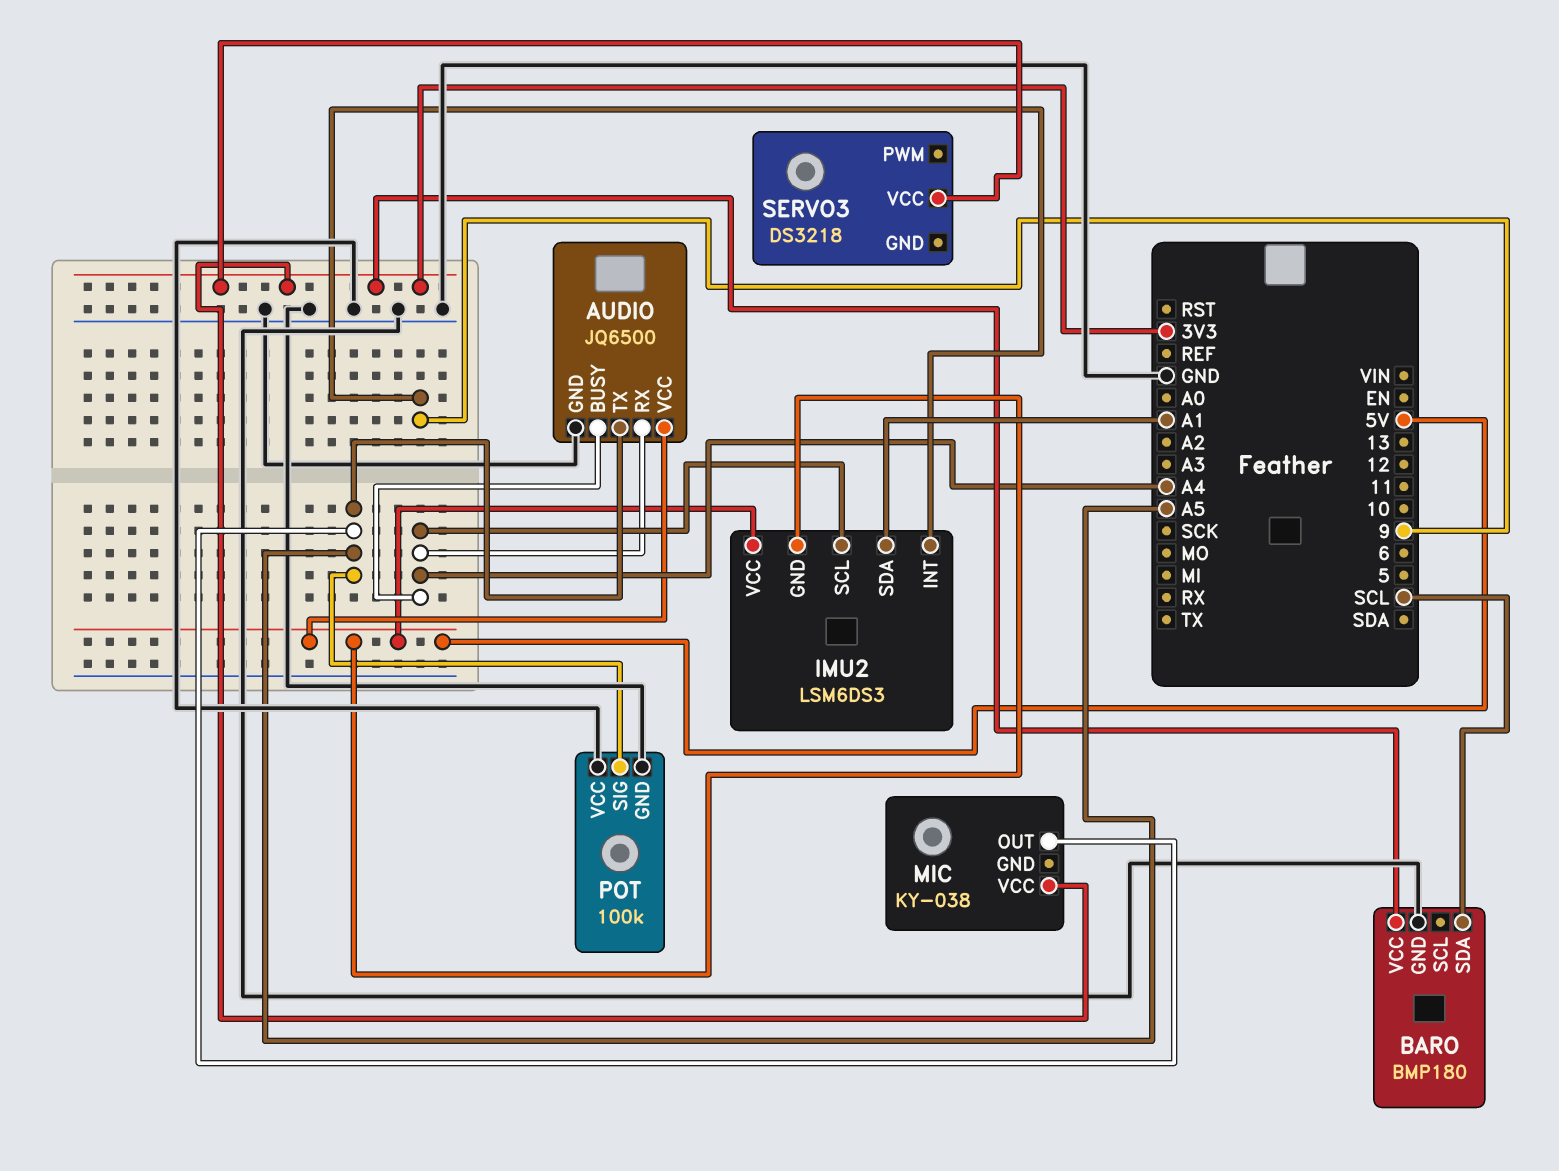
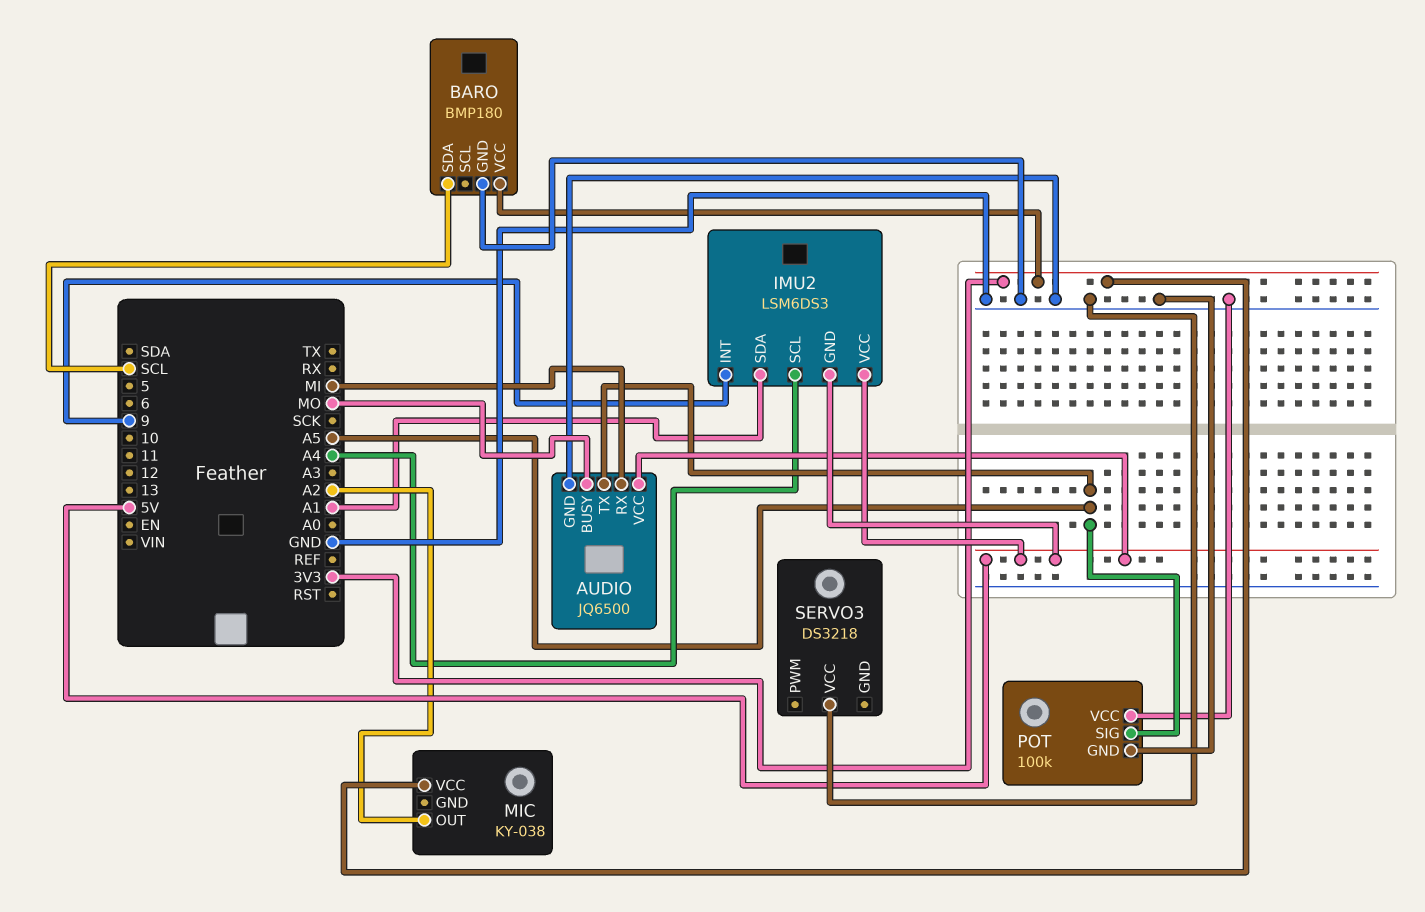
AUDIO pin BUSY: A4 -> MO
AUDIO pin RX: A4 -> MI
MIC pin OUT: A5 -> A2
SERVO3 pin VCC: 3V3 -> GND

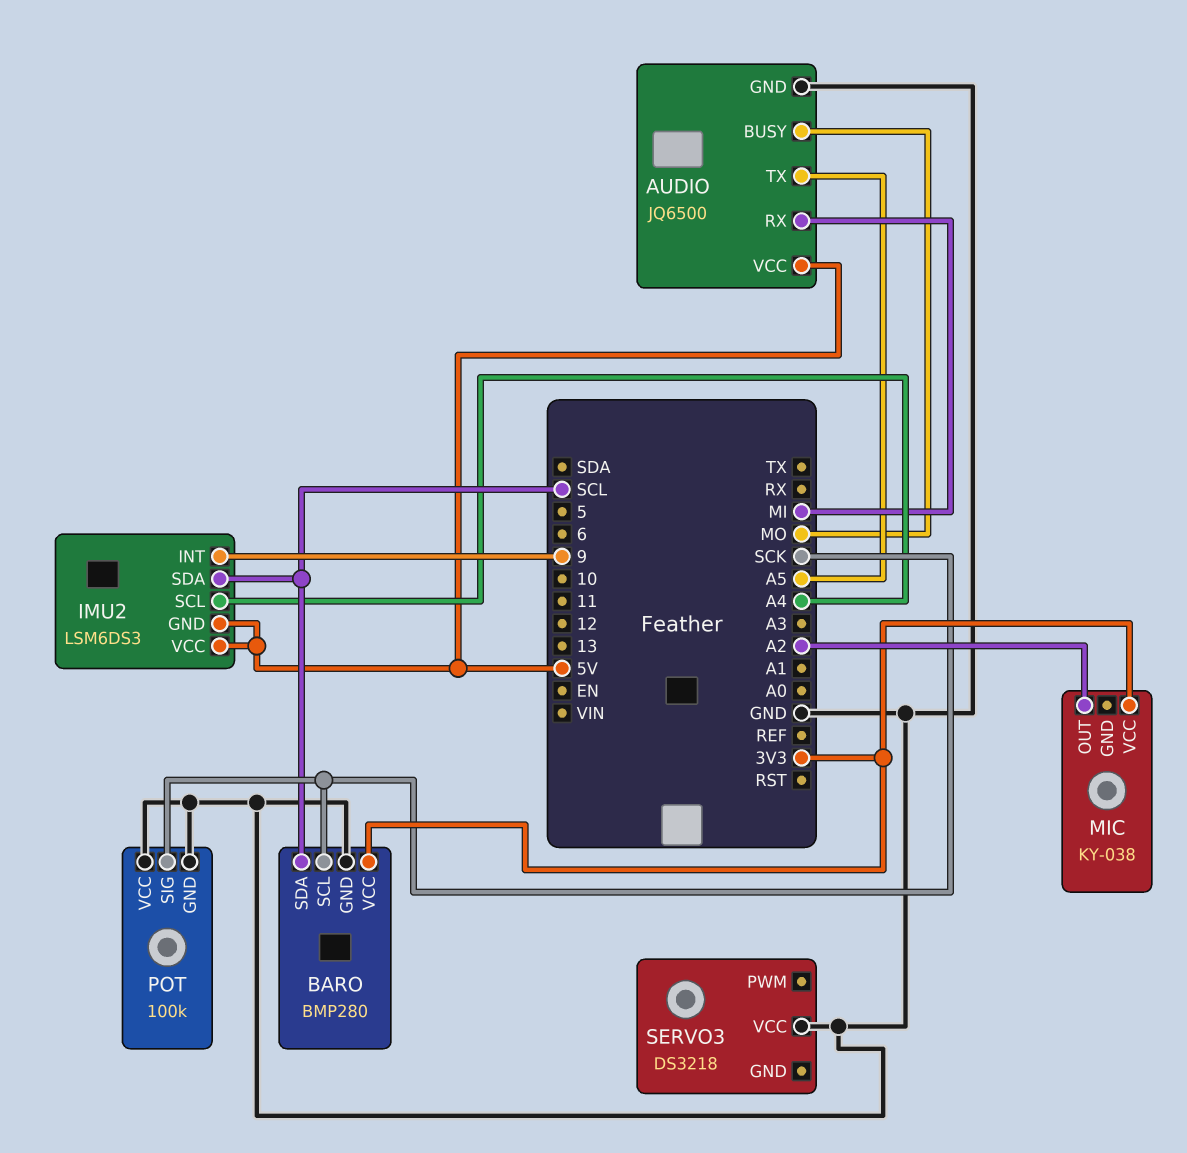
BARO: BMP180 -> BMP280
BARO pin SCL: none -> SCK
IMU2 pin SDA: A1 -> SCL
POT pin SIG: A5 -> SCK

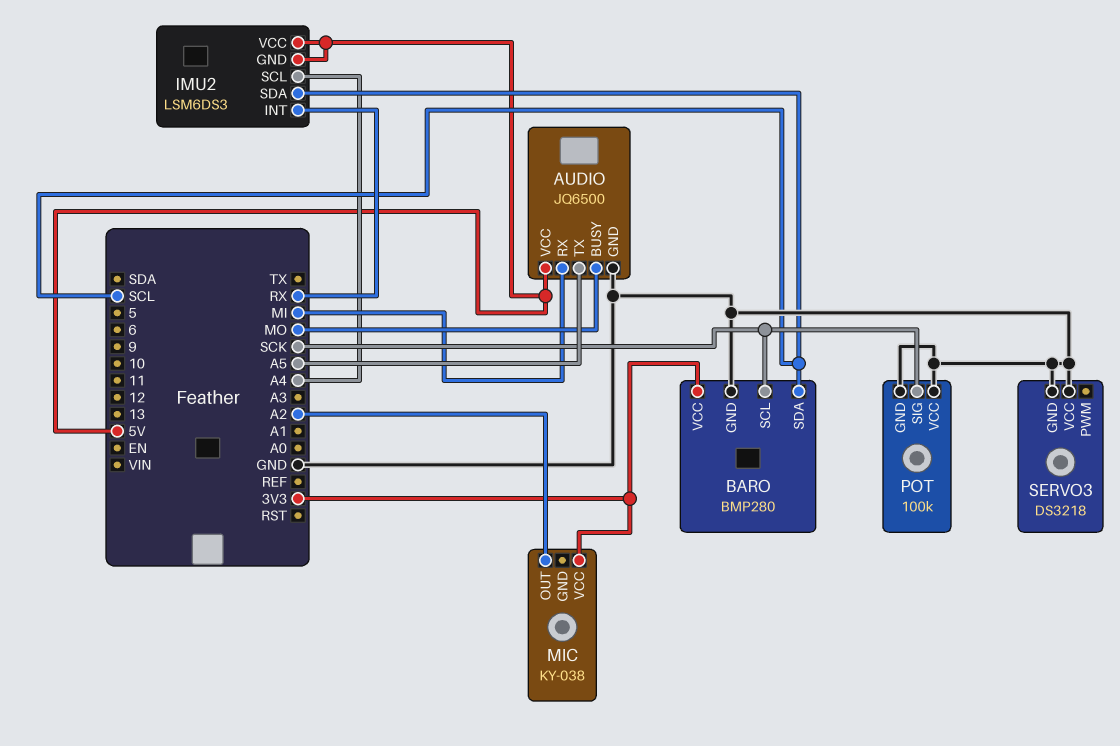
IMU2 pin INT: 9 -> RX
SERVO3 pin GND: none -> GND

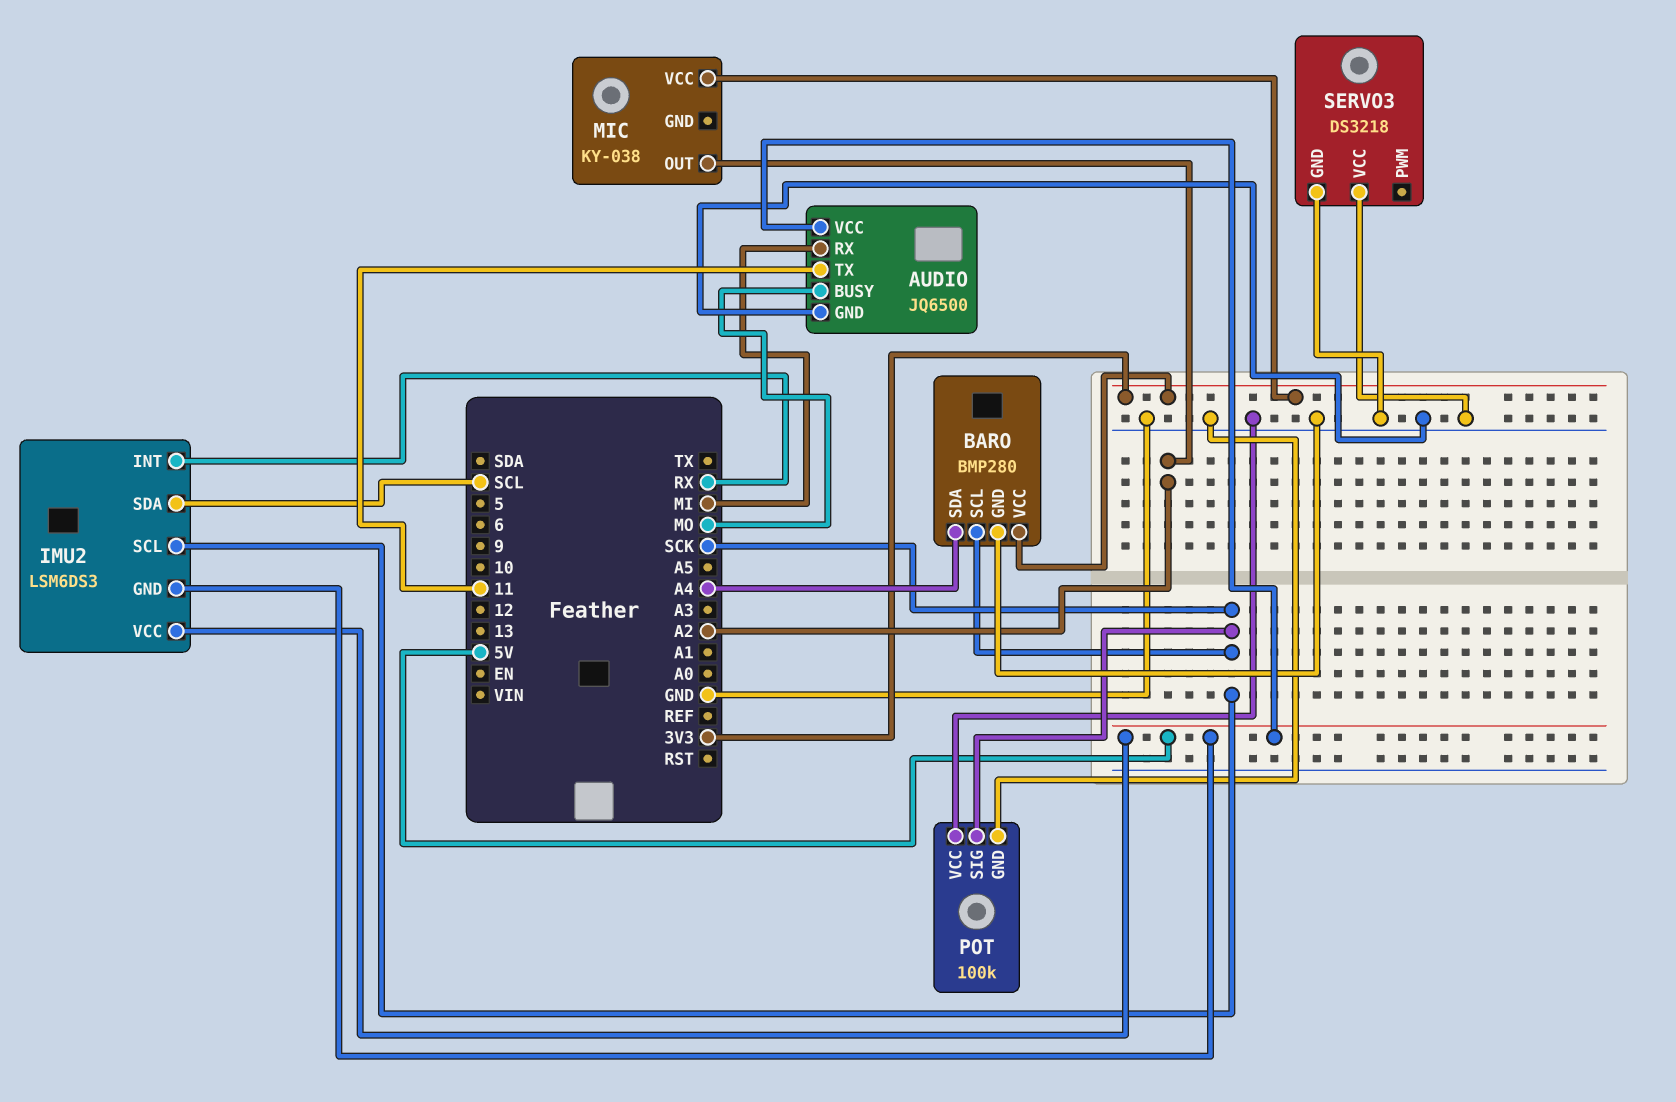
AUDIO pin TX: A5 -> 11
BARO pin SDA: SCL -> A4
IMU2 pin SCL: A4 -> SCK

